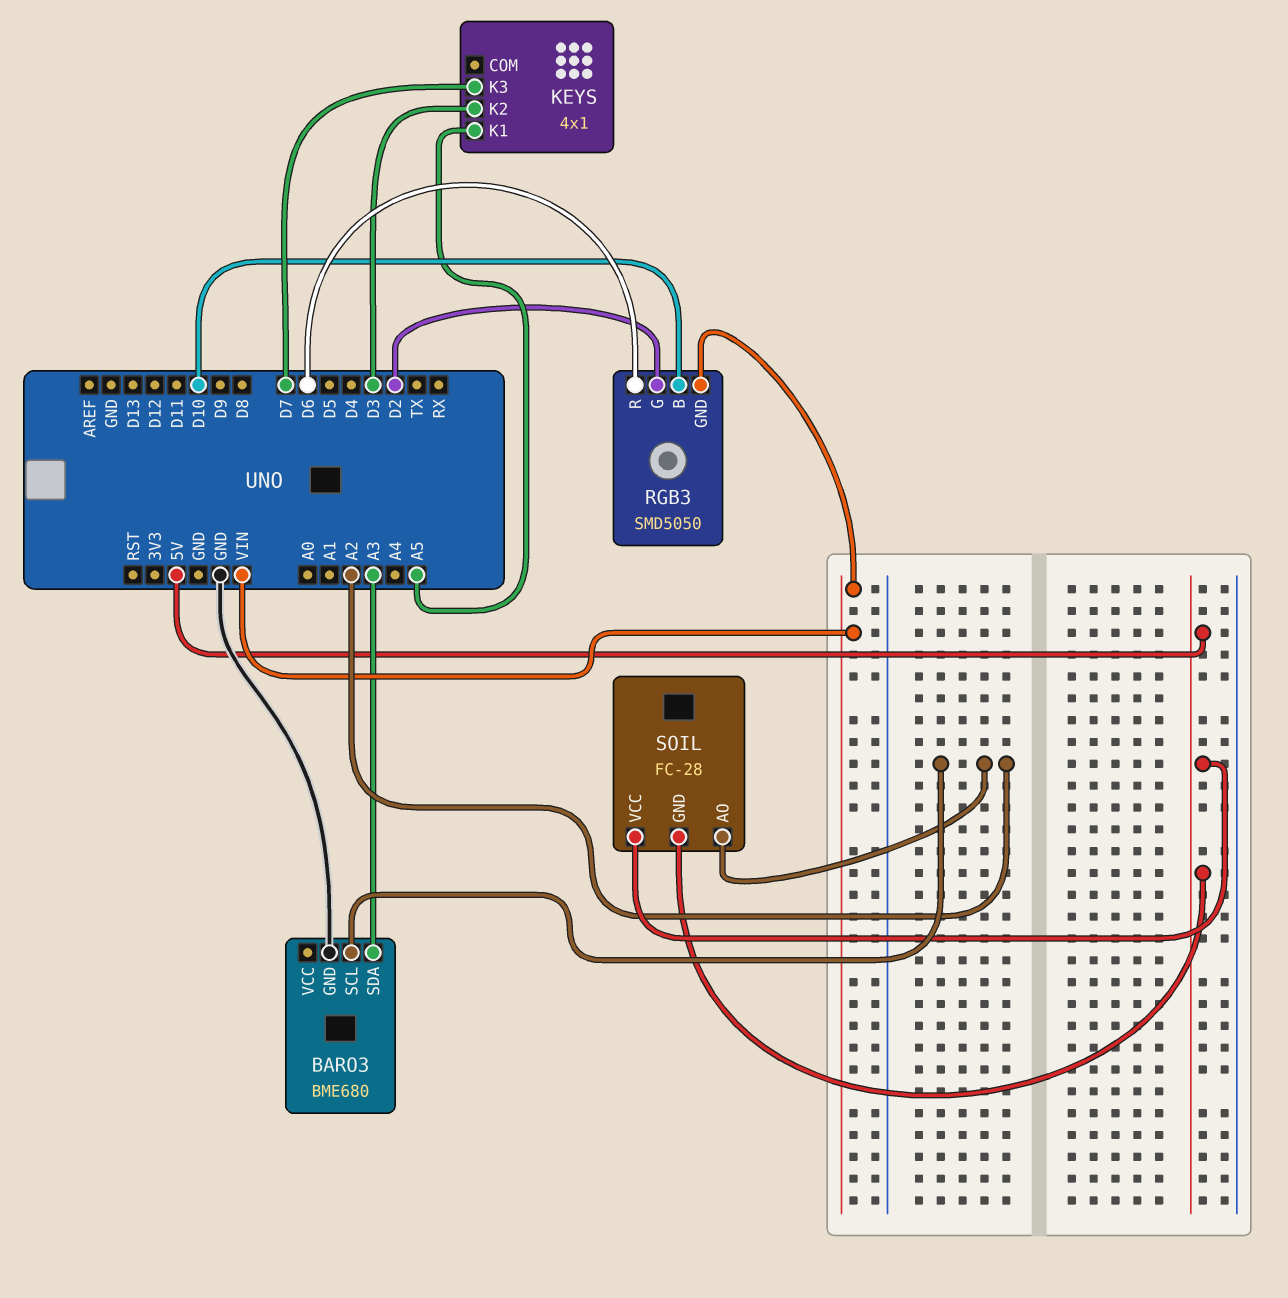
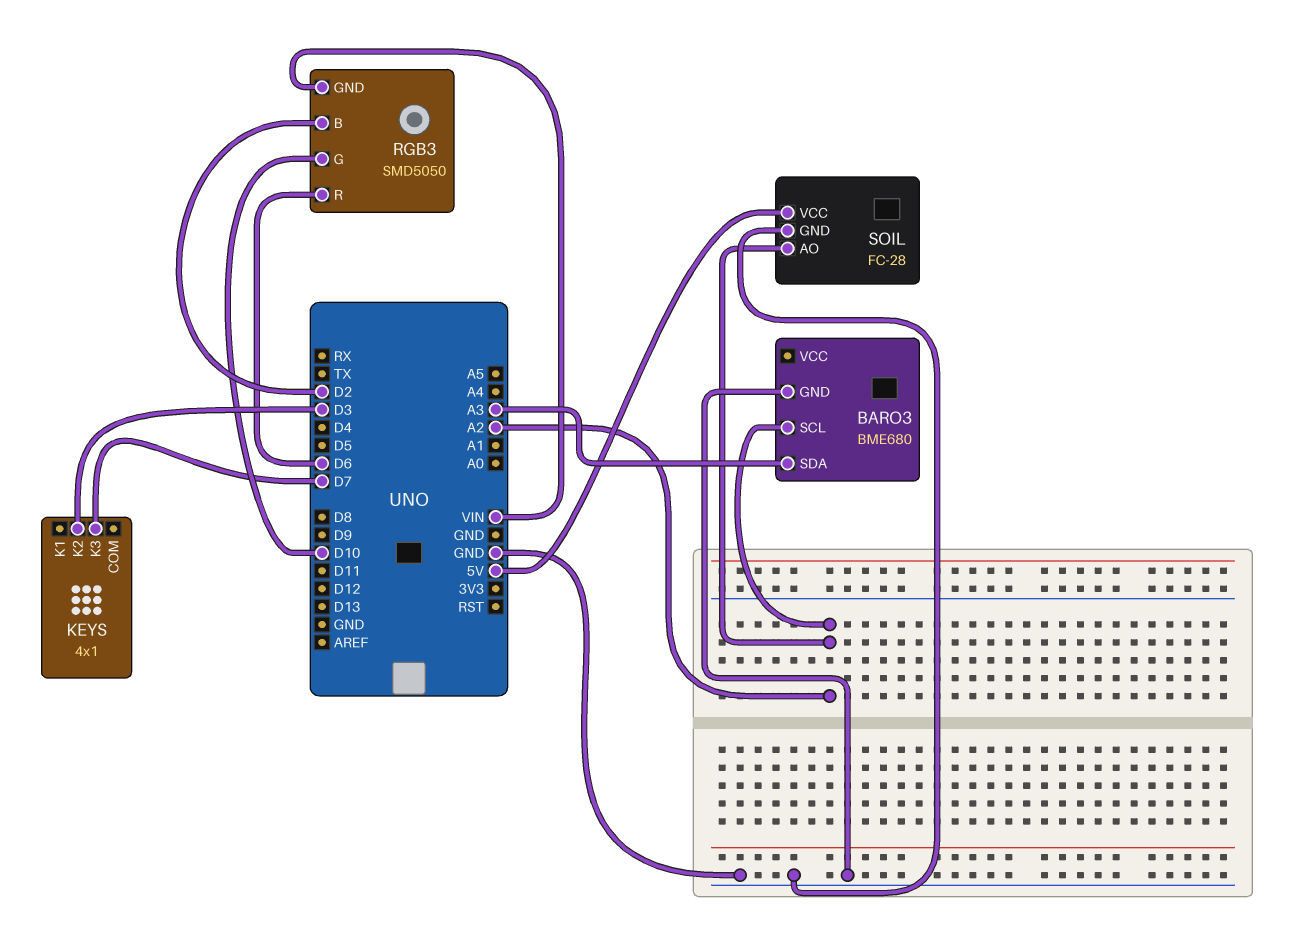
KEYS pin K1: A5 -> none
RGB3 pin B: D10 -> D2
RGB3 pin G: D2 -> D10
SOIL pin GND: 5V -> GND

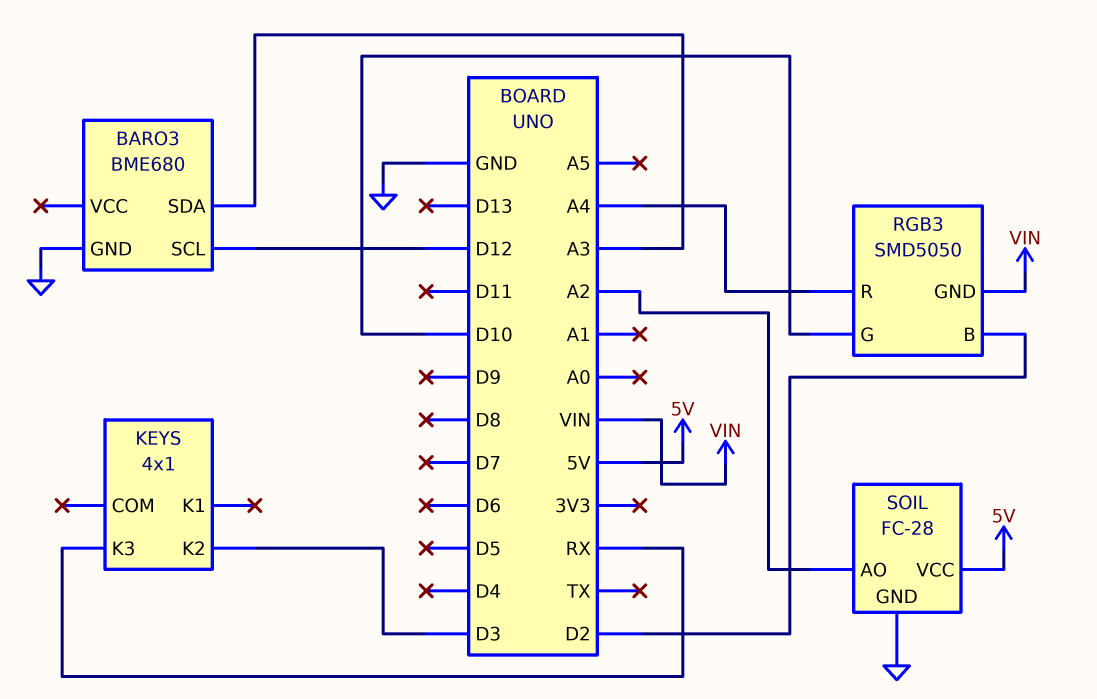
BARO3 pin SCL: A2 -> D12
KEYS pin K3: D7 -> RX
RGB3 pin R: D6 -> A4

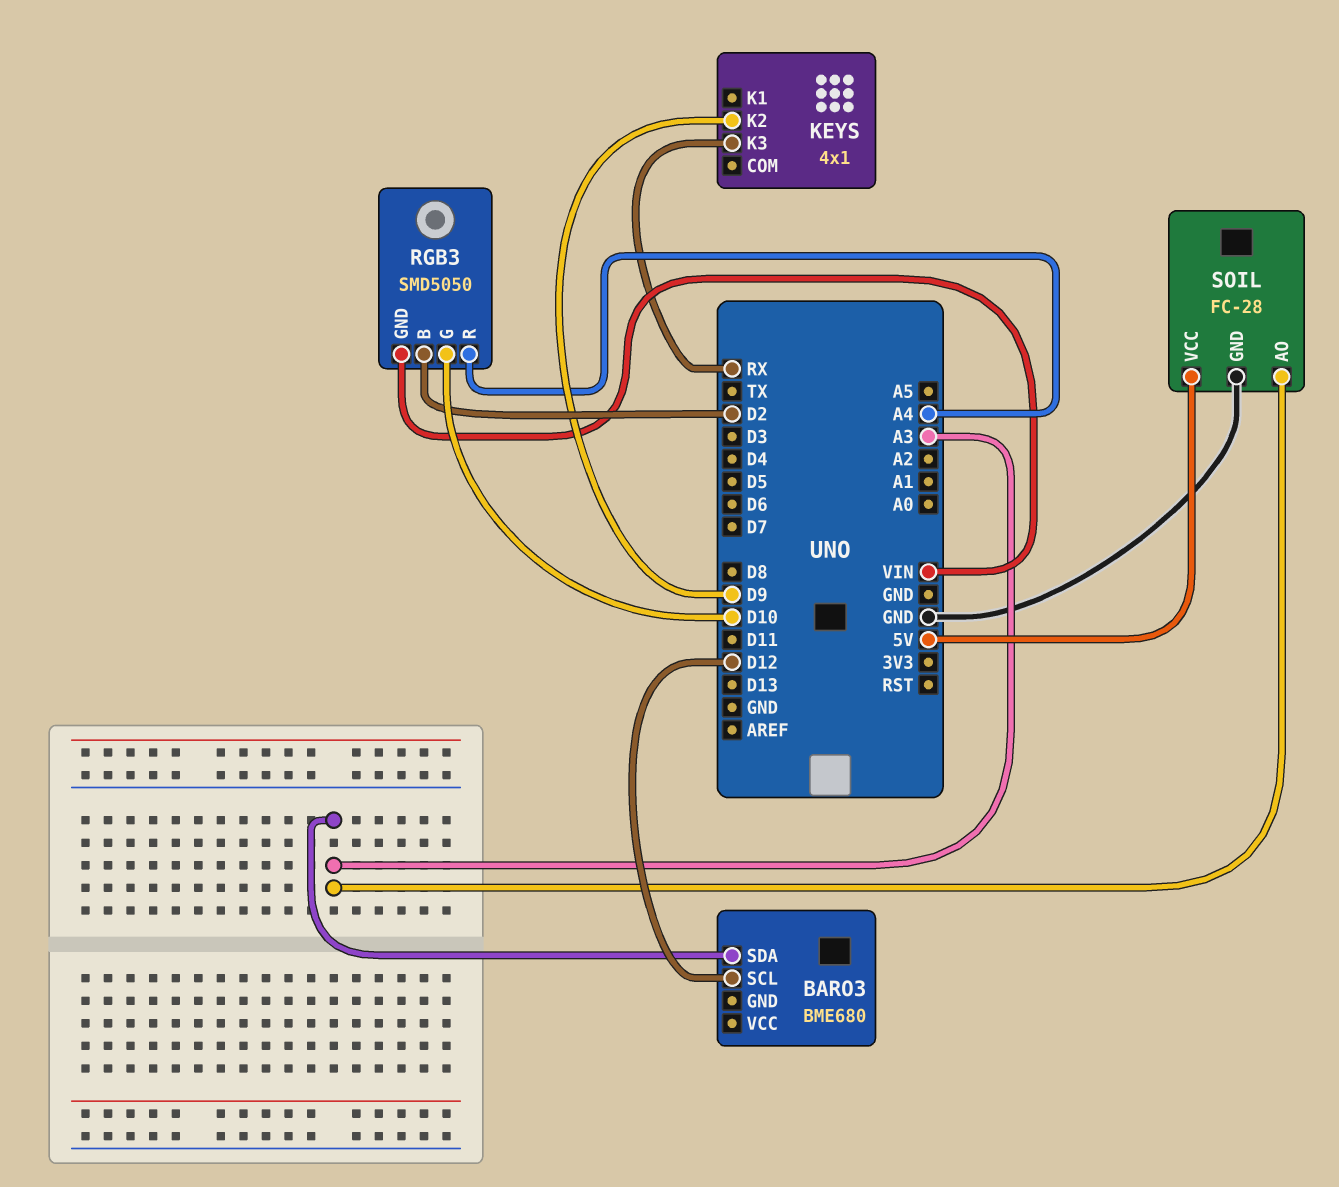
BARO3 pin GND: GND -> none
KEYS pin K2: D3 -> D9
SOIL pin AO: A2 -> A3

